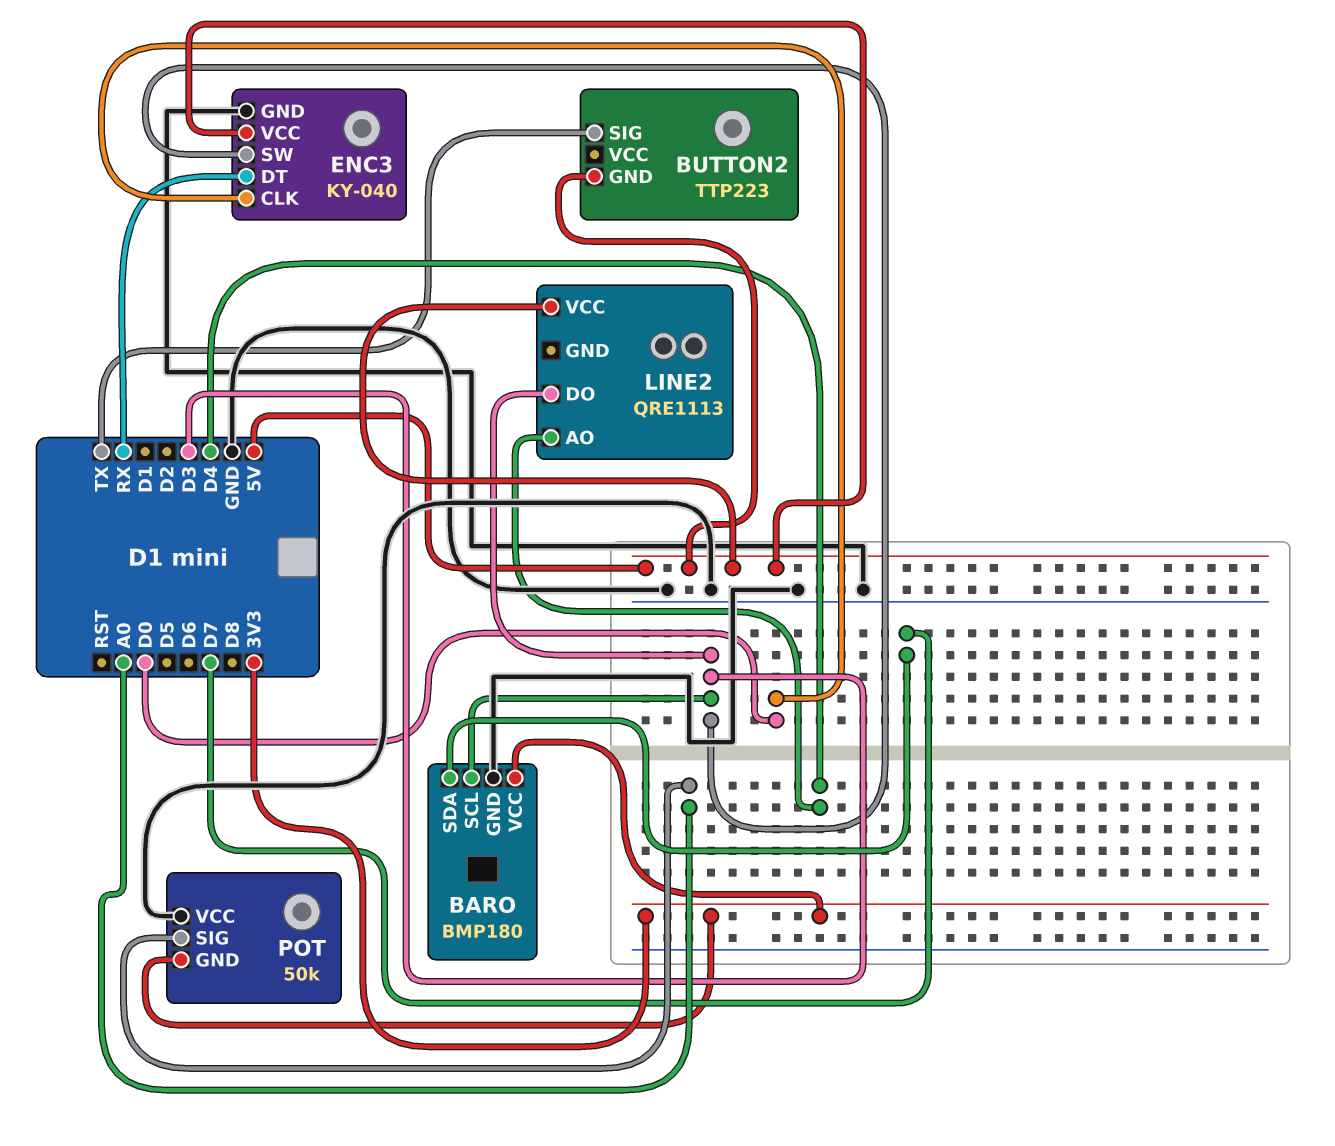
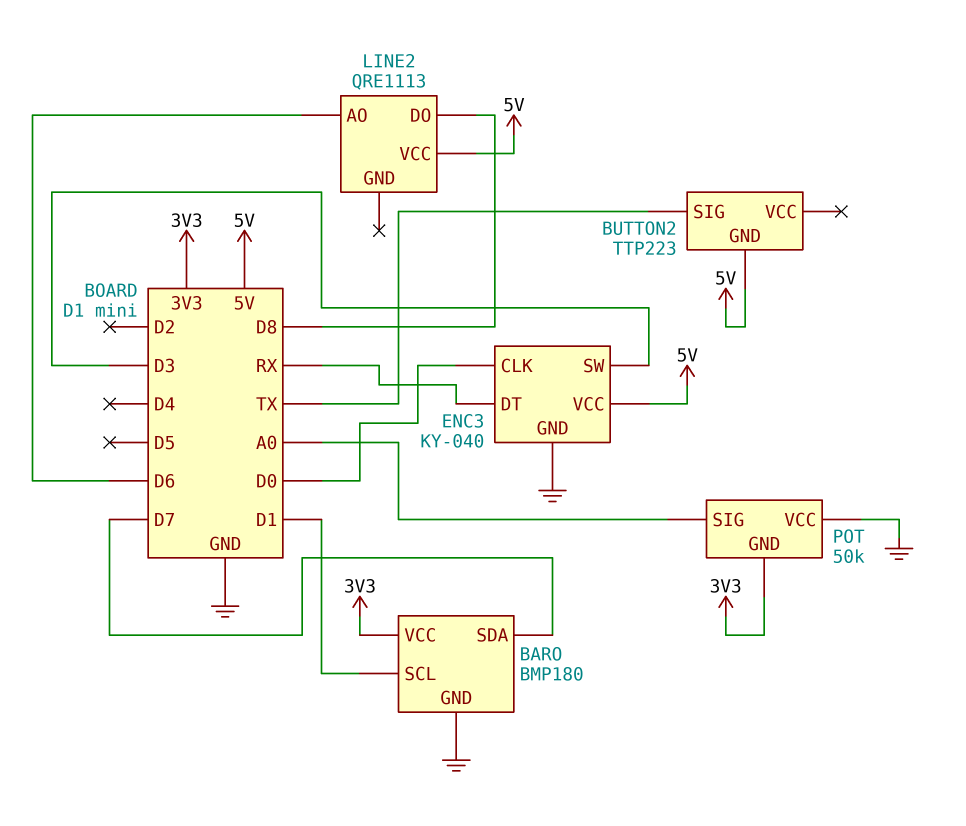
BARO pin SCL: D3 -> D1
LINE2 pin AO: D4 -> D6
LINE2 pin DO: D3 -> D8

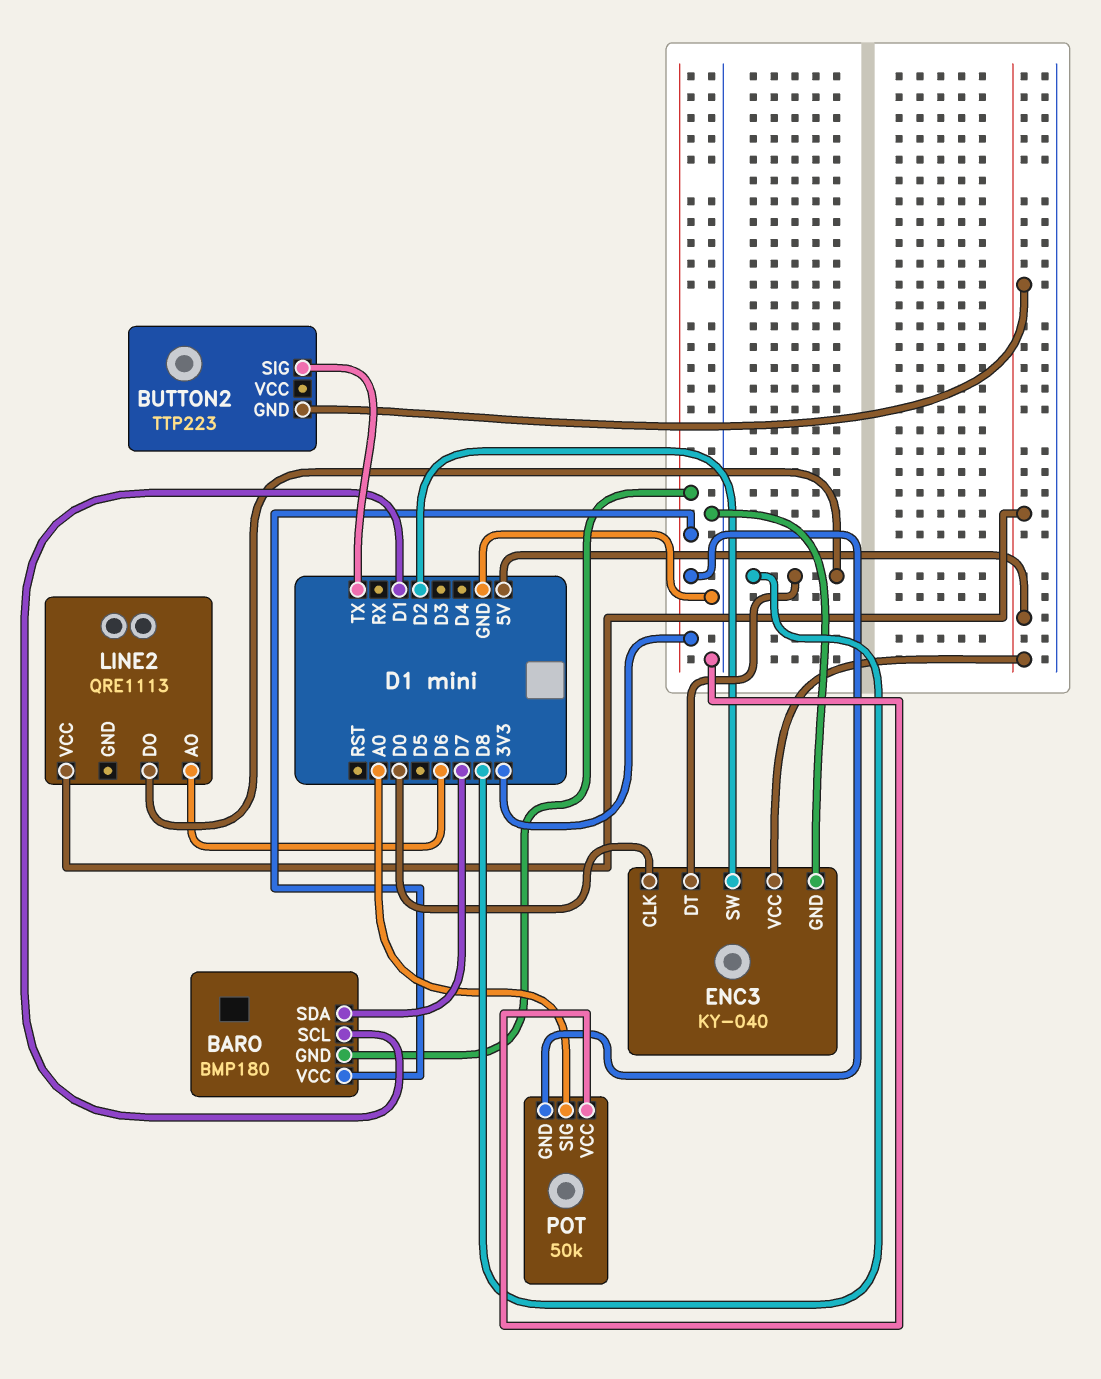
BARO pin GND: GND -> 3V3
ENC3 pin DT: RX -> D8
ENC3 pin SW: D3 -> D2

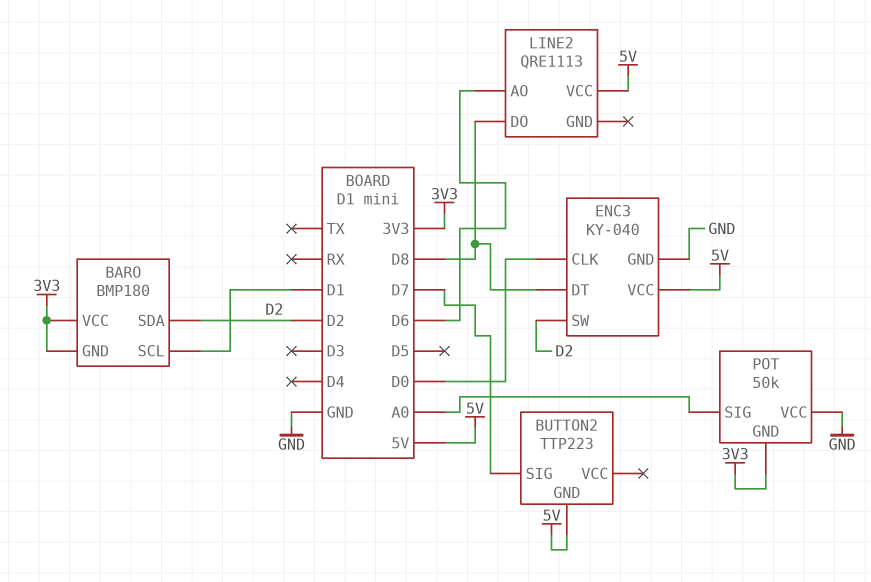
BARO pin SDA: D7 -> D2
BUTTON2 pin SIG: TX -> D7

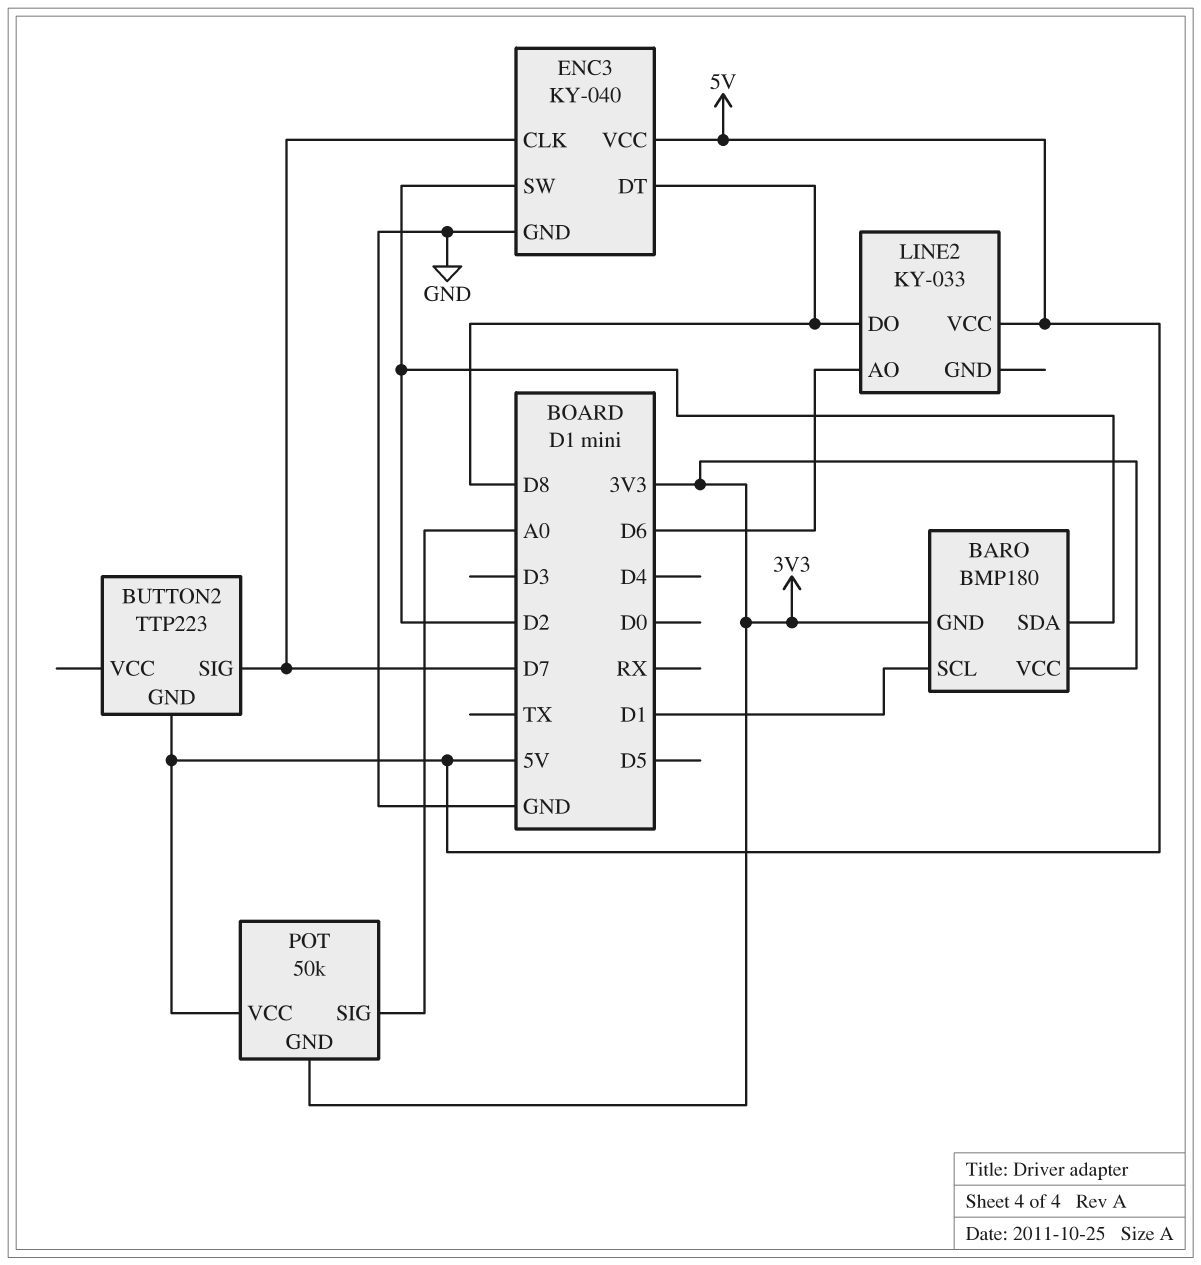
ENC3 pin CLK: D0 -> D7
LINE2: QRE1113 -> KY-033
POT pin VCC: GND -> 5V

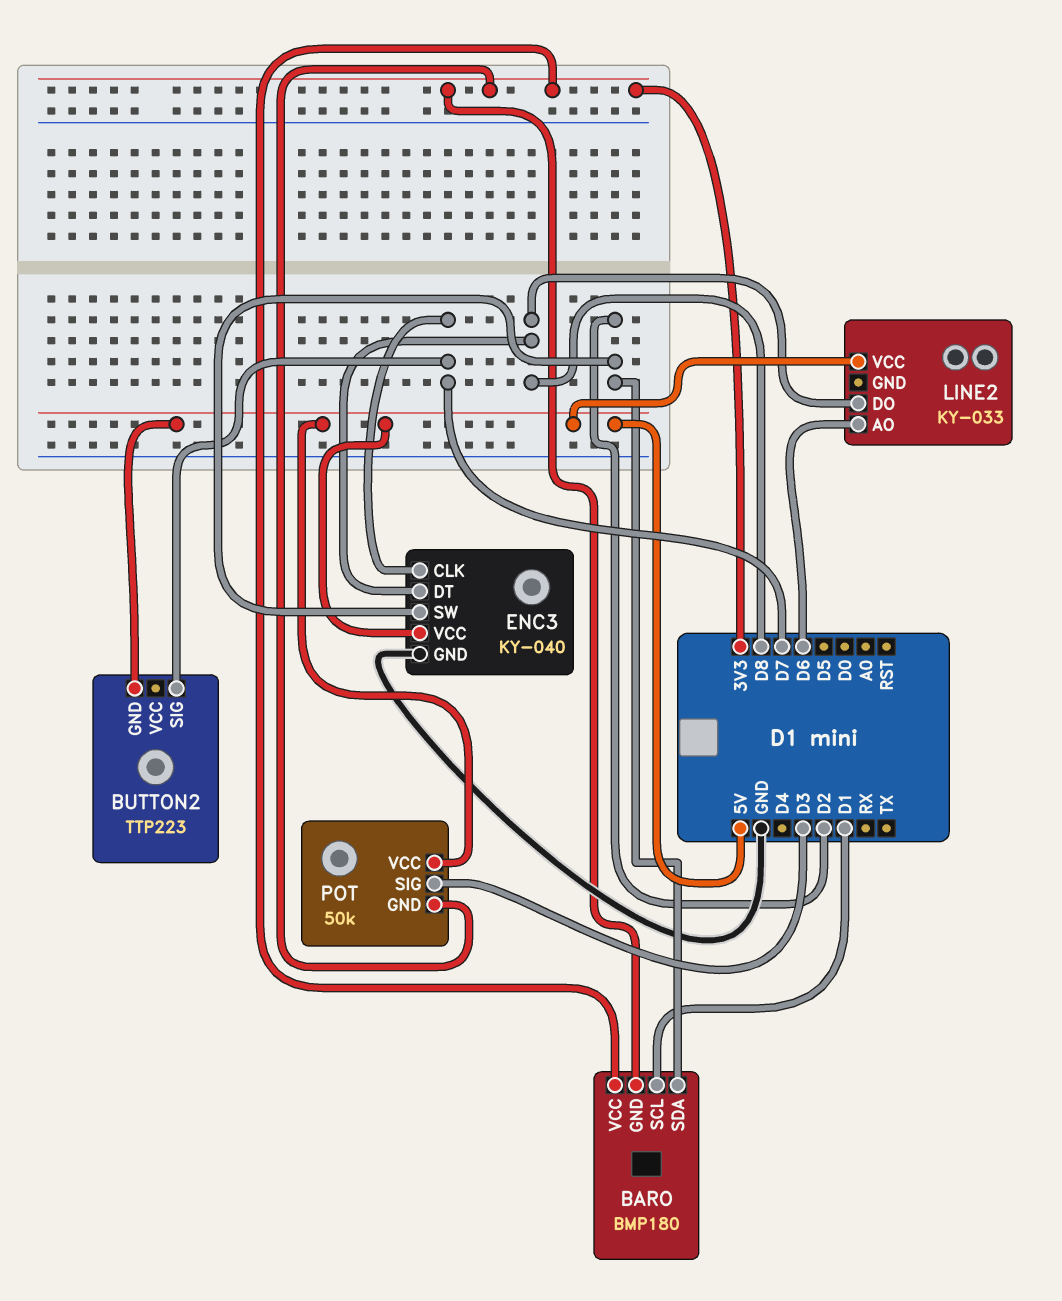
POT pin SIG: A0 -> D3

